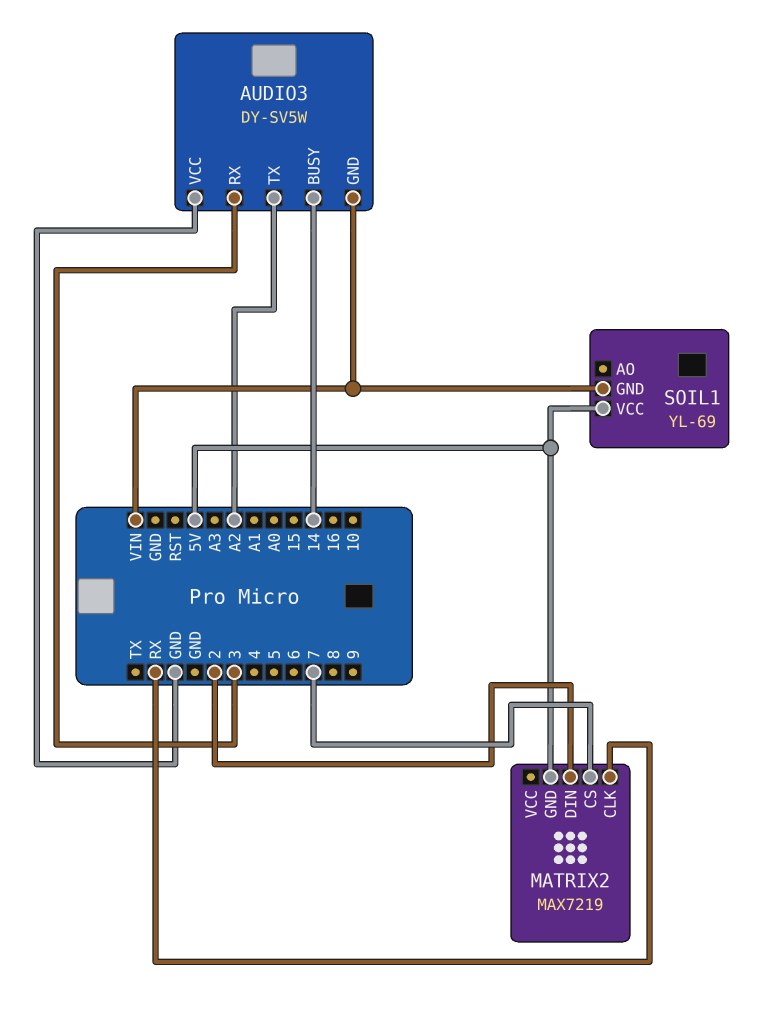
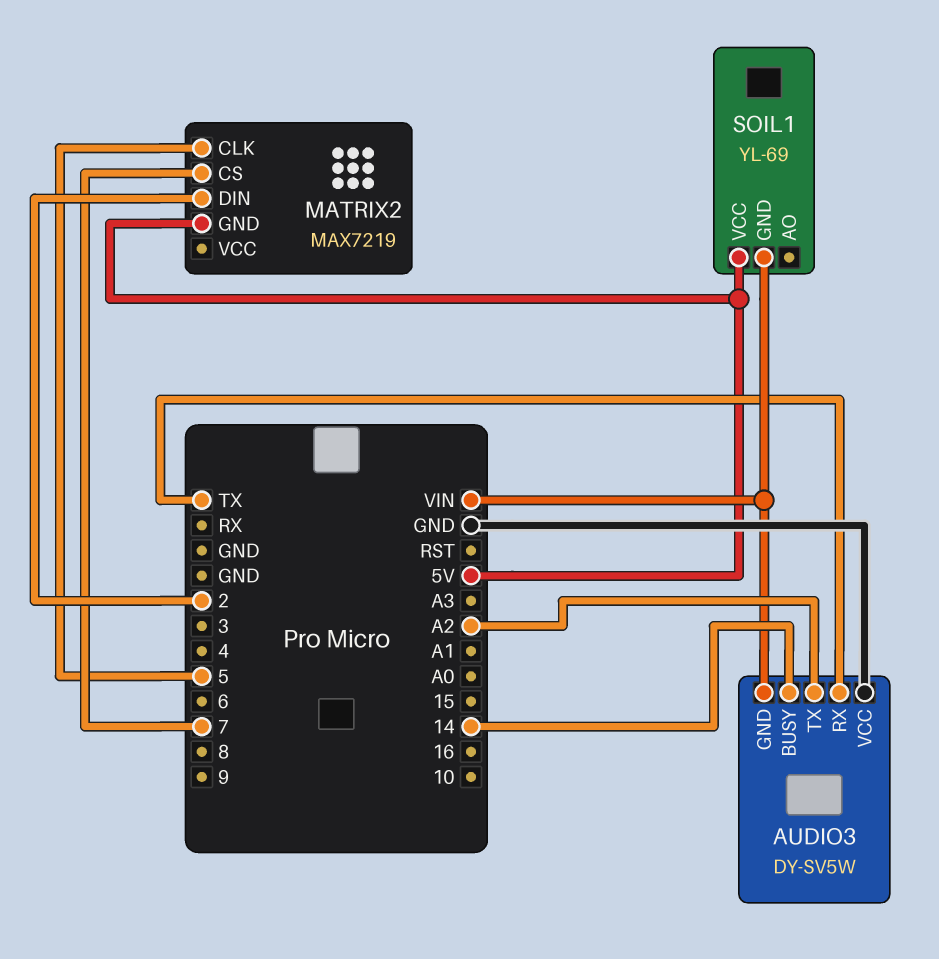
AUDIO3 pin RX: 3 -> TX
MATRIX2 pin CLK: RX -> 5

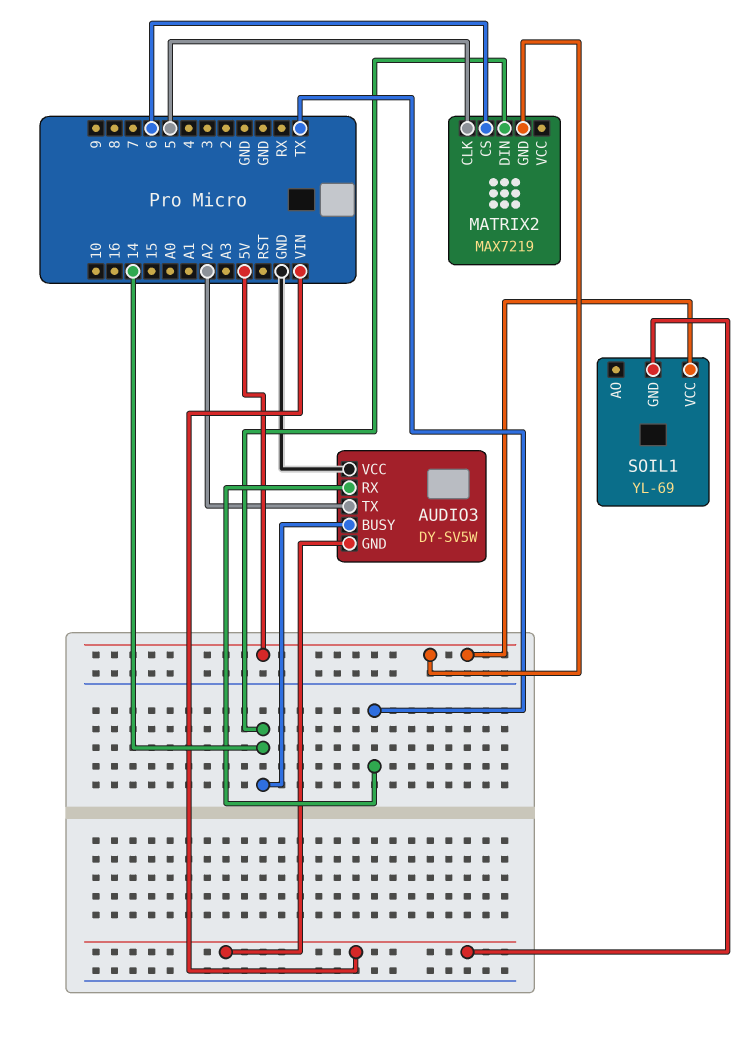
MATRIX2 pin CS: 7 -> 6
MATRIX2 pin DIN: 2 -> 14

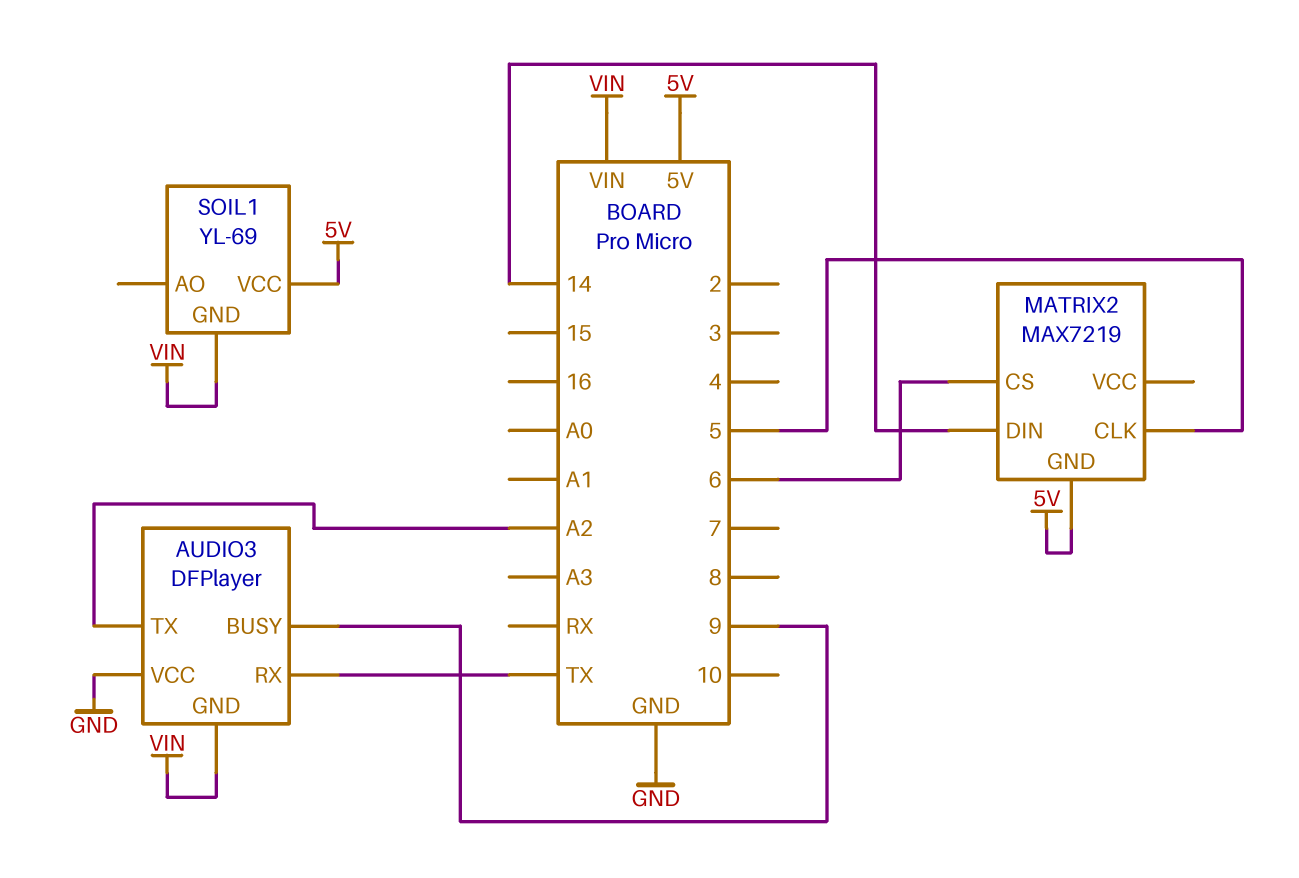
AUDIO3: DY-SV5W -> DFPlayer
AUDIO3 pin BUSY: 14 -> 9

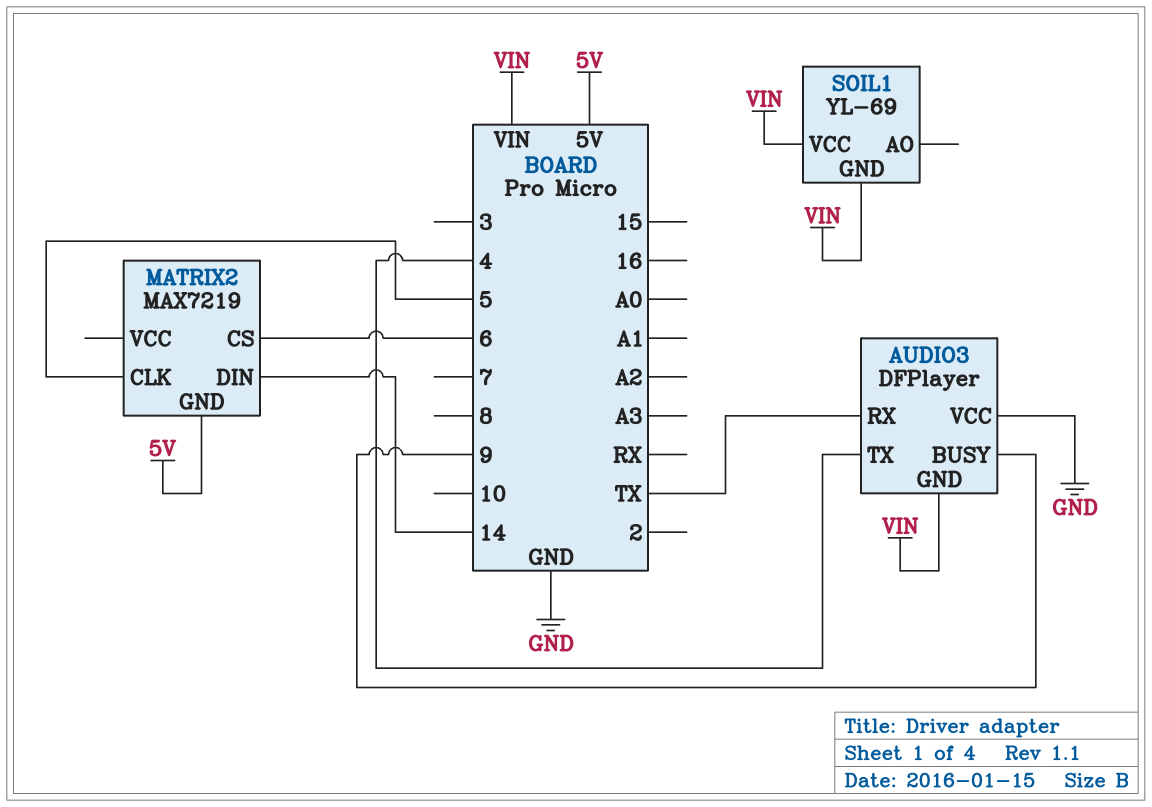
AUDIO3 pin TX: A2 -> 4
SOIL1 pin VCC: 5V -> VIN

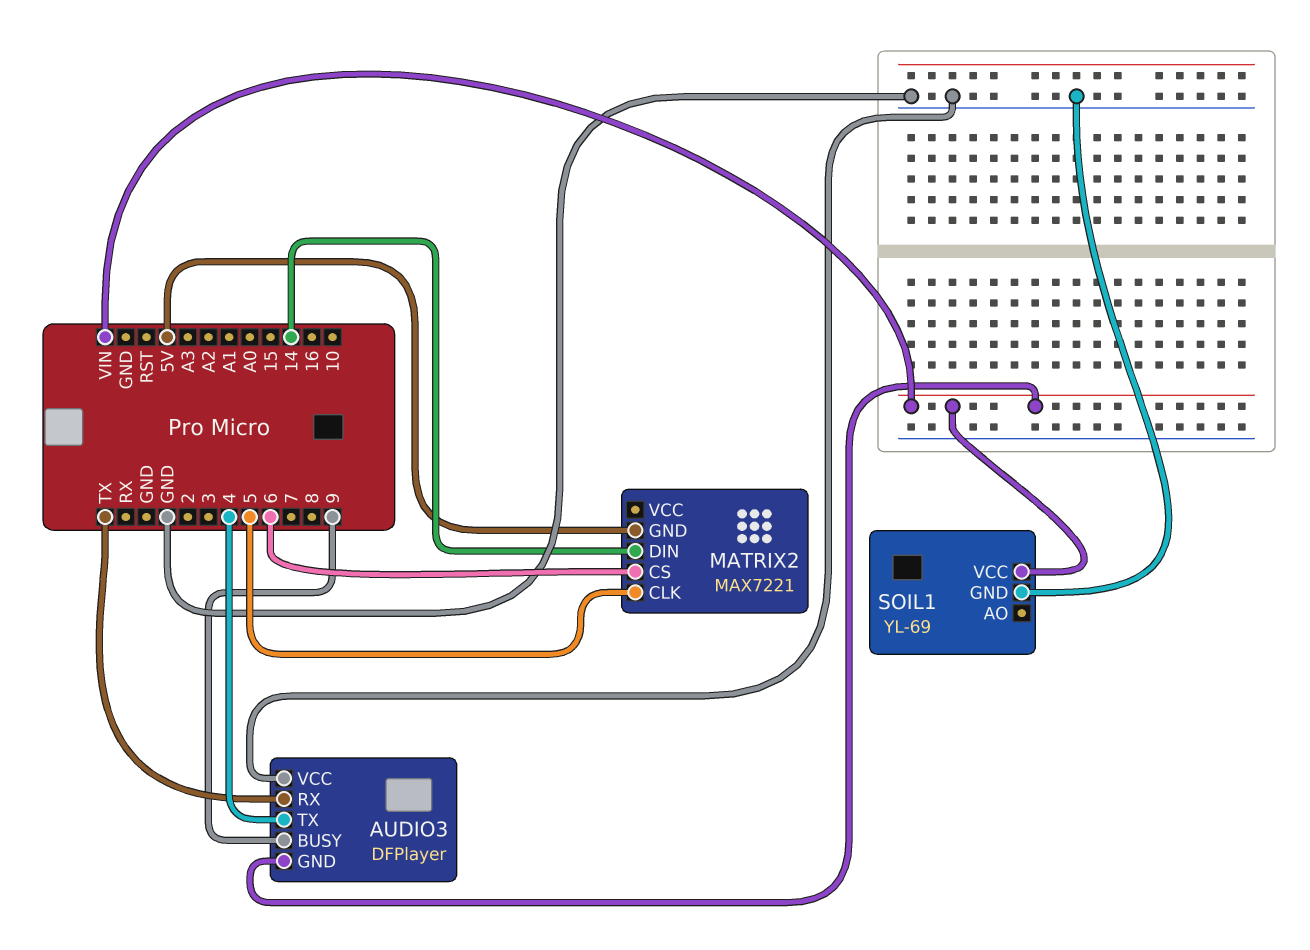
MATRIX2: MAX7219 -> MAX7221
SOIL1 pin GND: VIN -> GND

